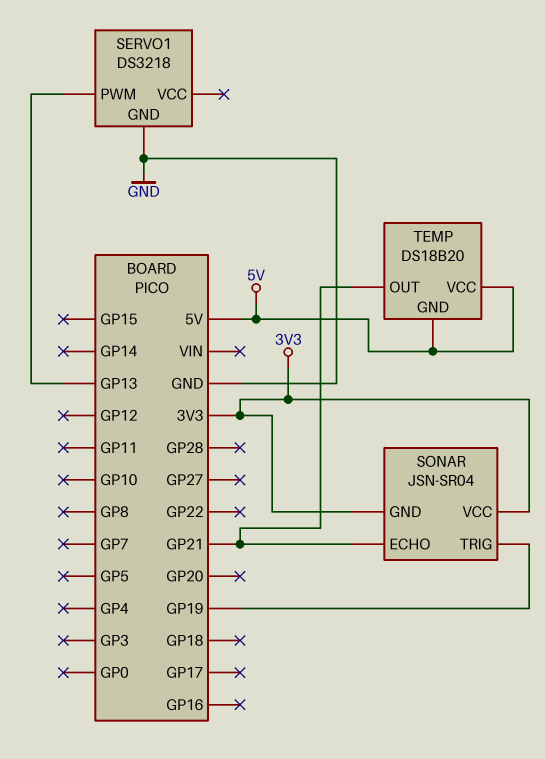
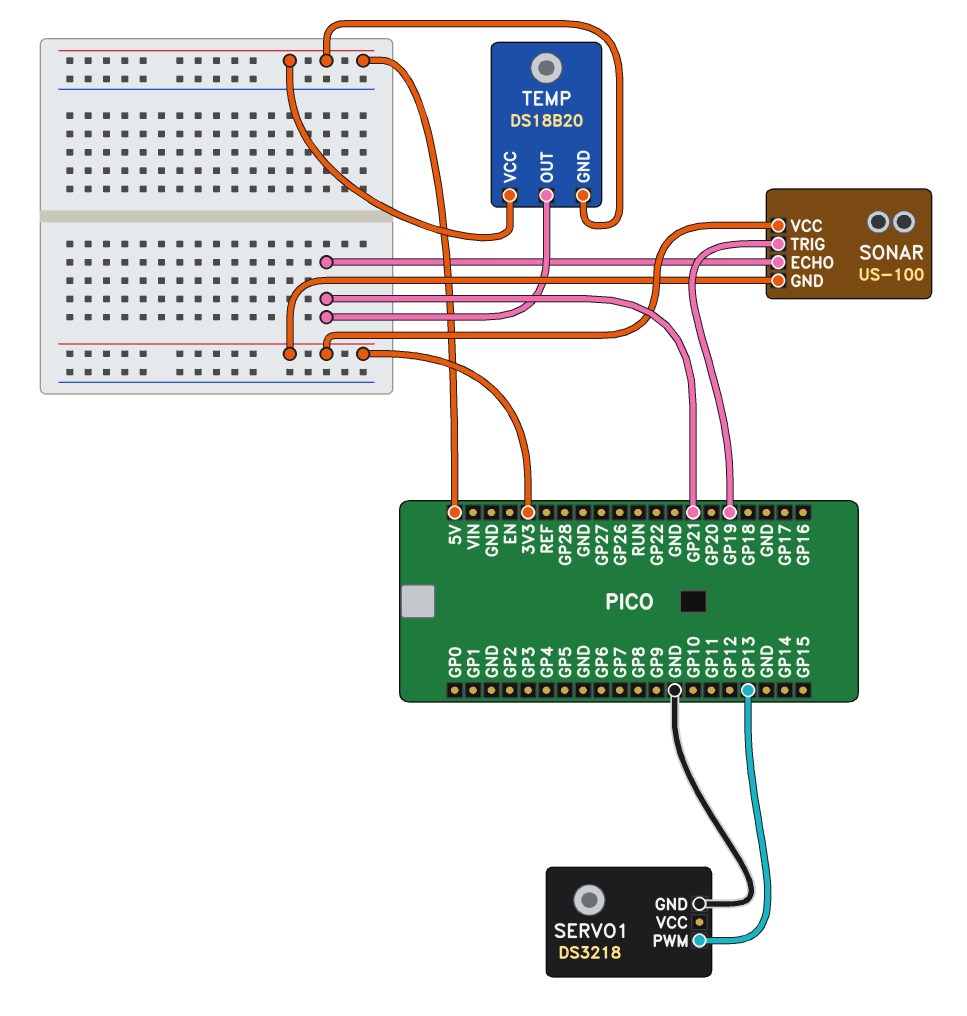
SONAR: JSN-SR04 -> US-100

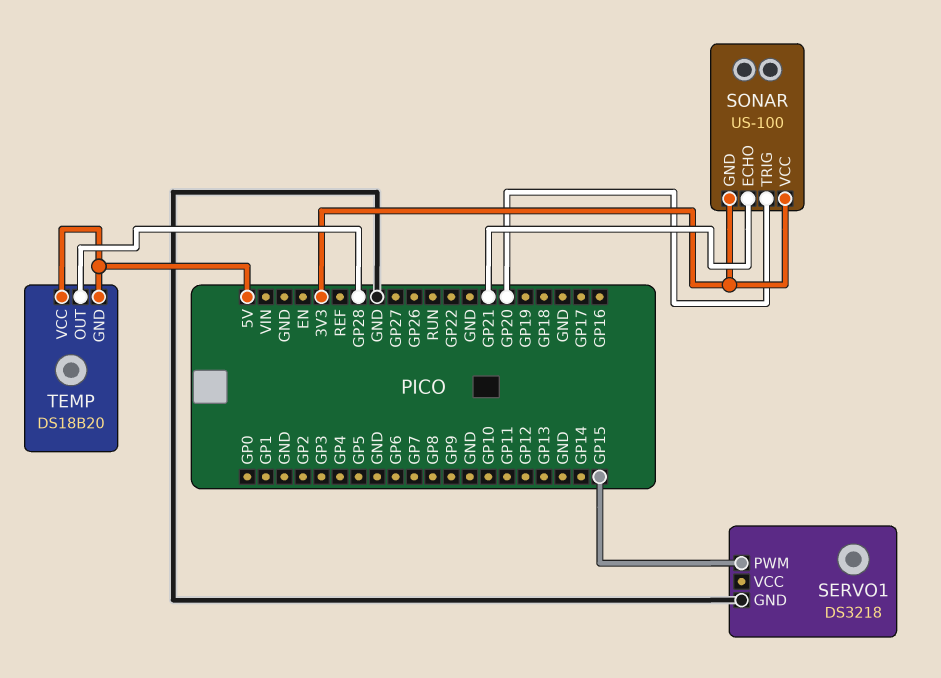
SERVO1 pin PWM: GP13 -> GP15
SONAR pin TRIG: GP19 -> GP20
TEMP pin OUT: GP21 -> GP28

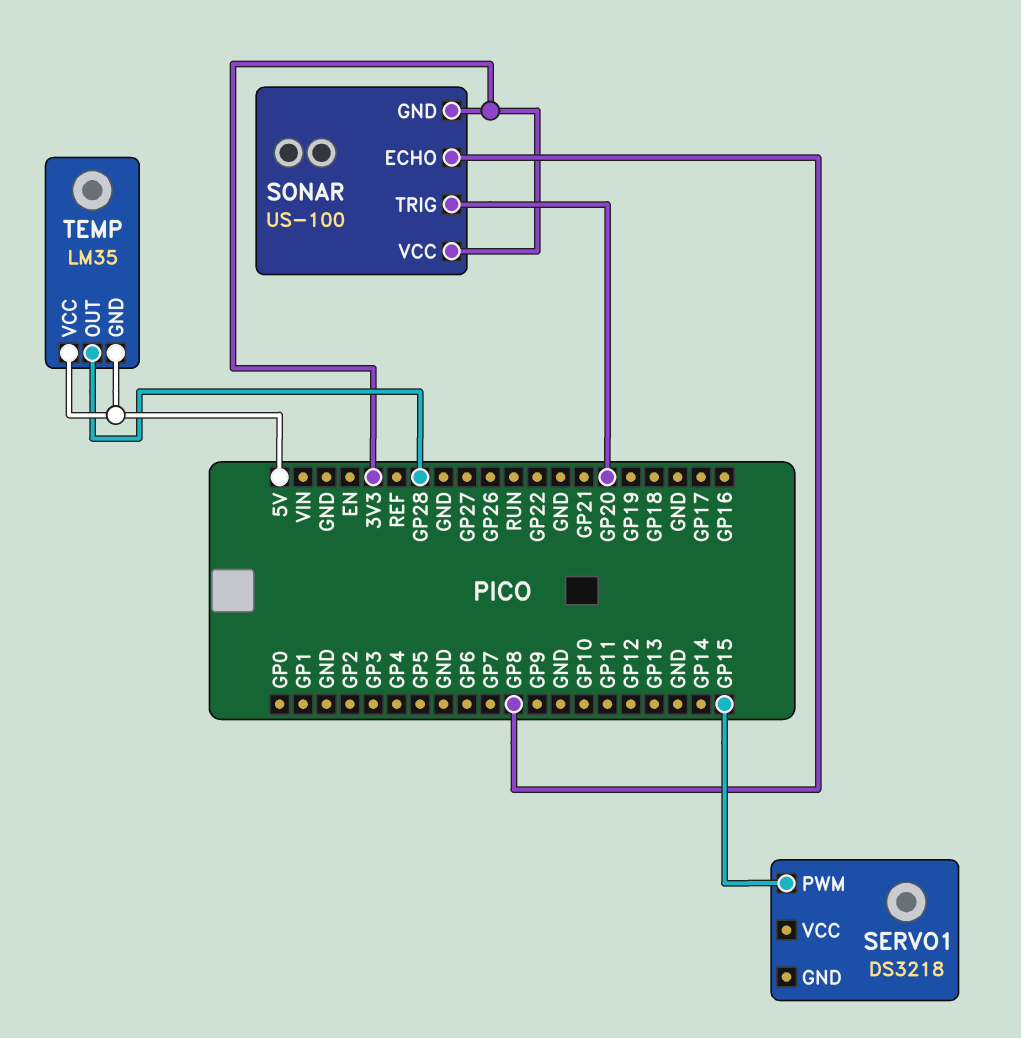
SERVO1 pin GND: GND -> none
SONAR pin ECHO: GP21 -> GP8
TEMP: DS18B20 -> LM35

